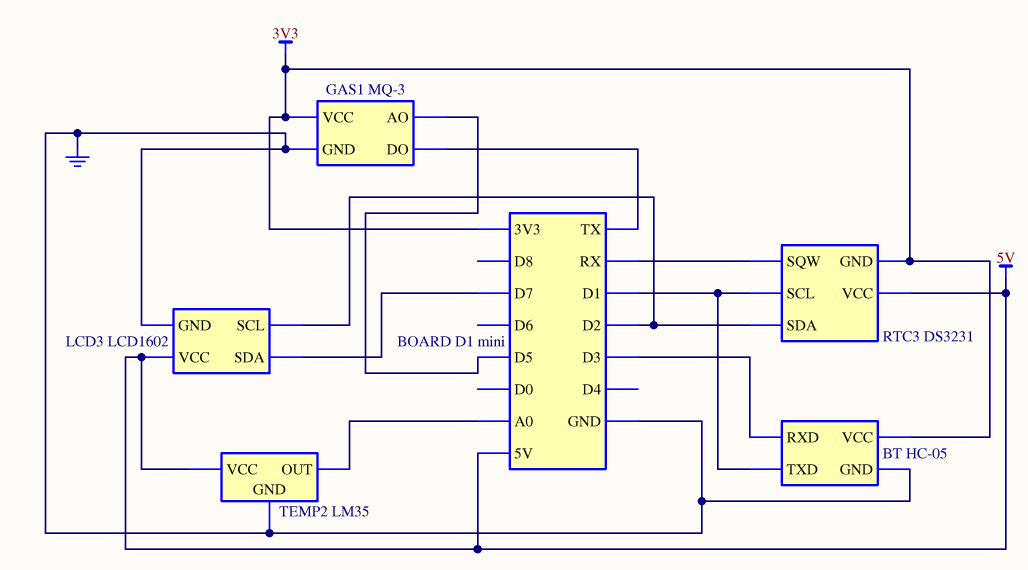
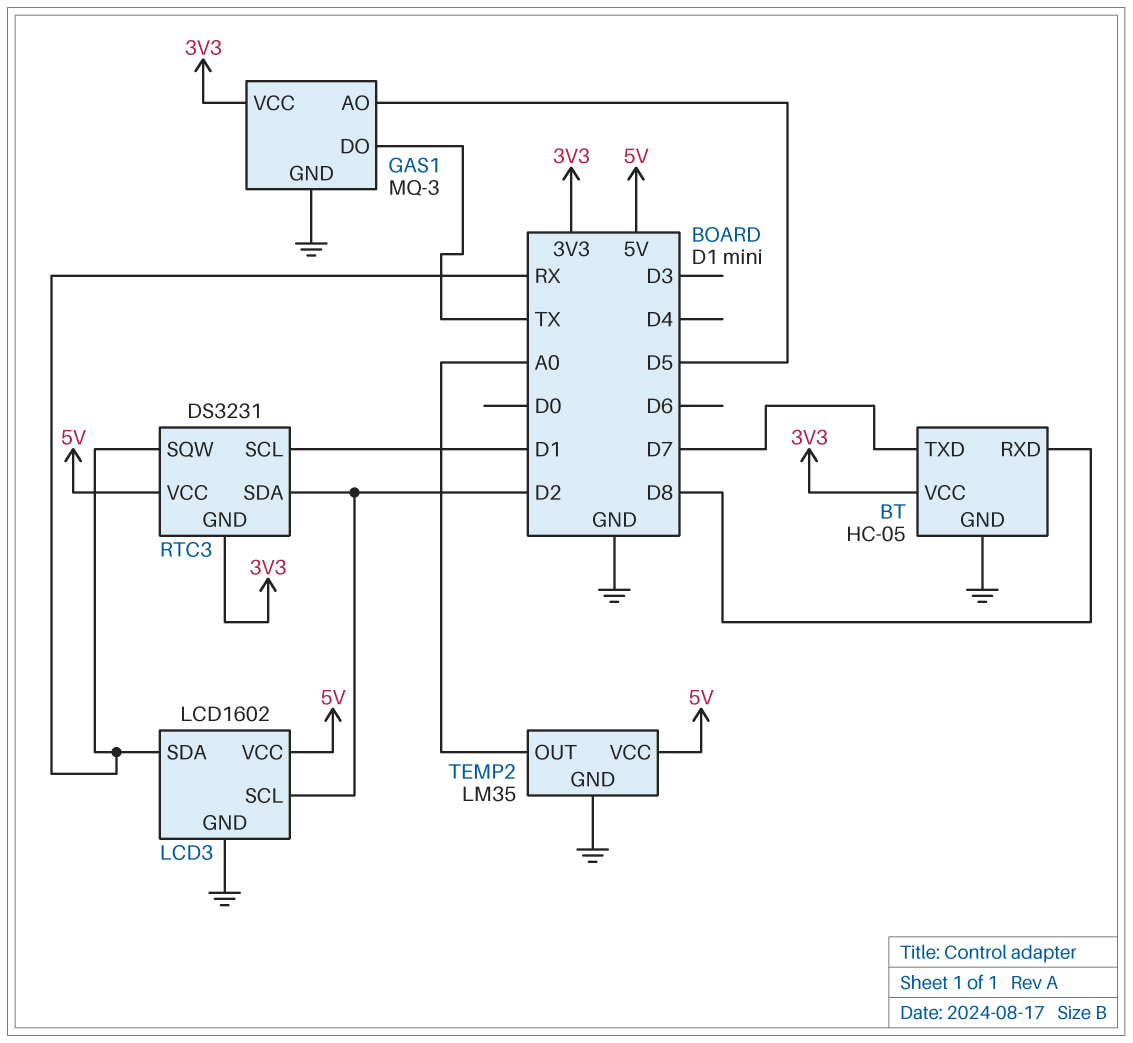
BT pin RXD: D3 -> D8
BT pin TXD: D1 -> D7
LCD3 pin SDA: D7 -> RX

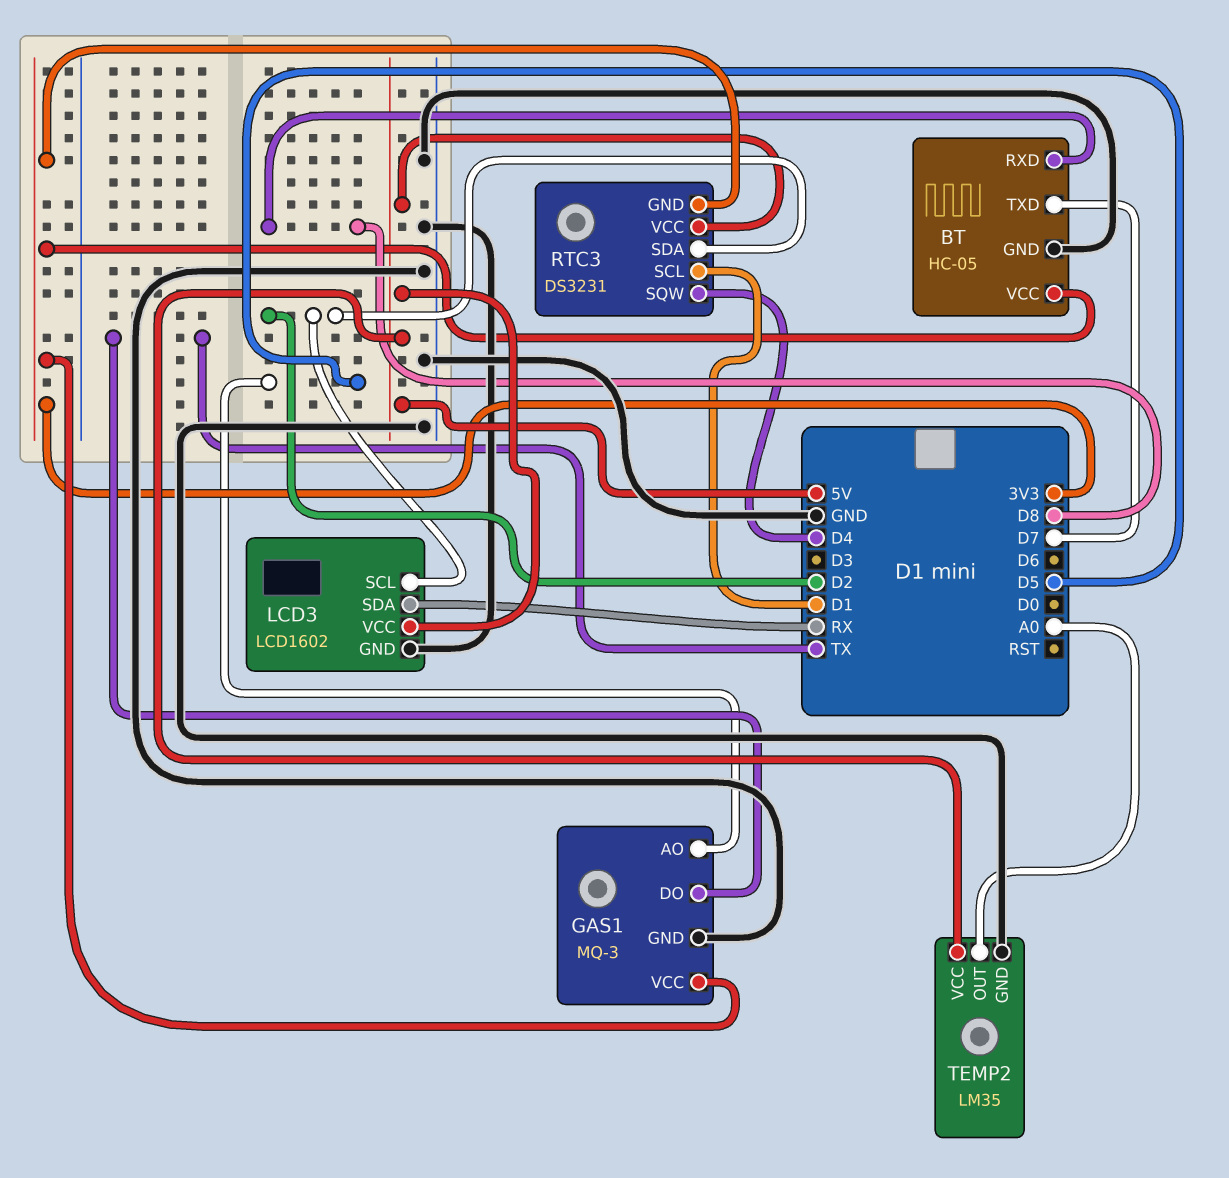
RTC3 pin SQW: RX -> D4

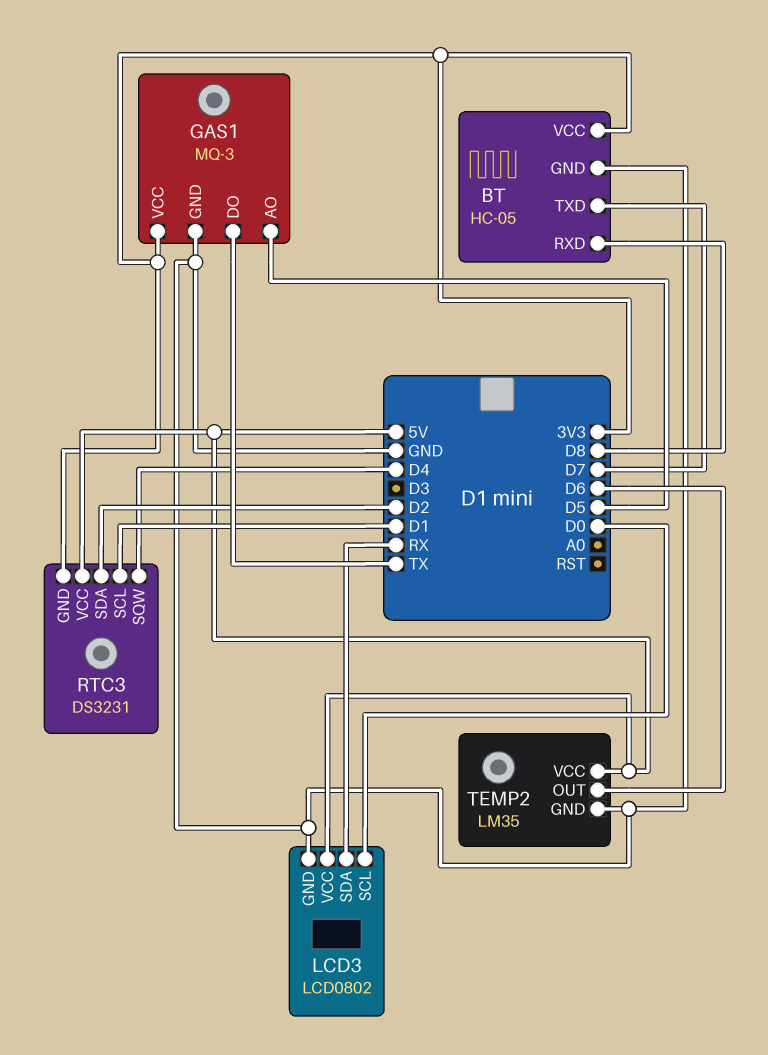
LCD3: LCD1602 -> LCD0802
LCD3 pin SCL: D2 -> D0
TEMP2 pin OUT: A0 -> D6

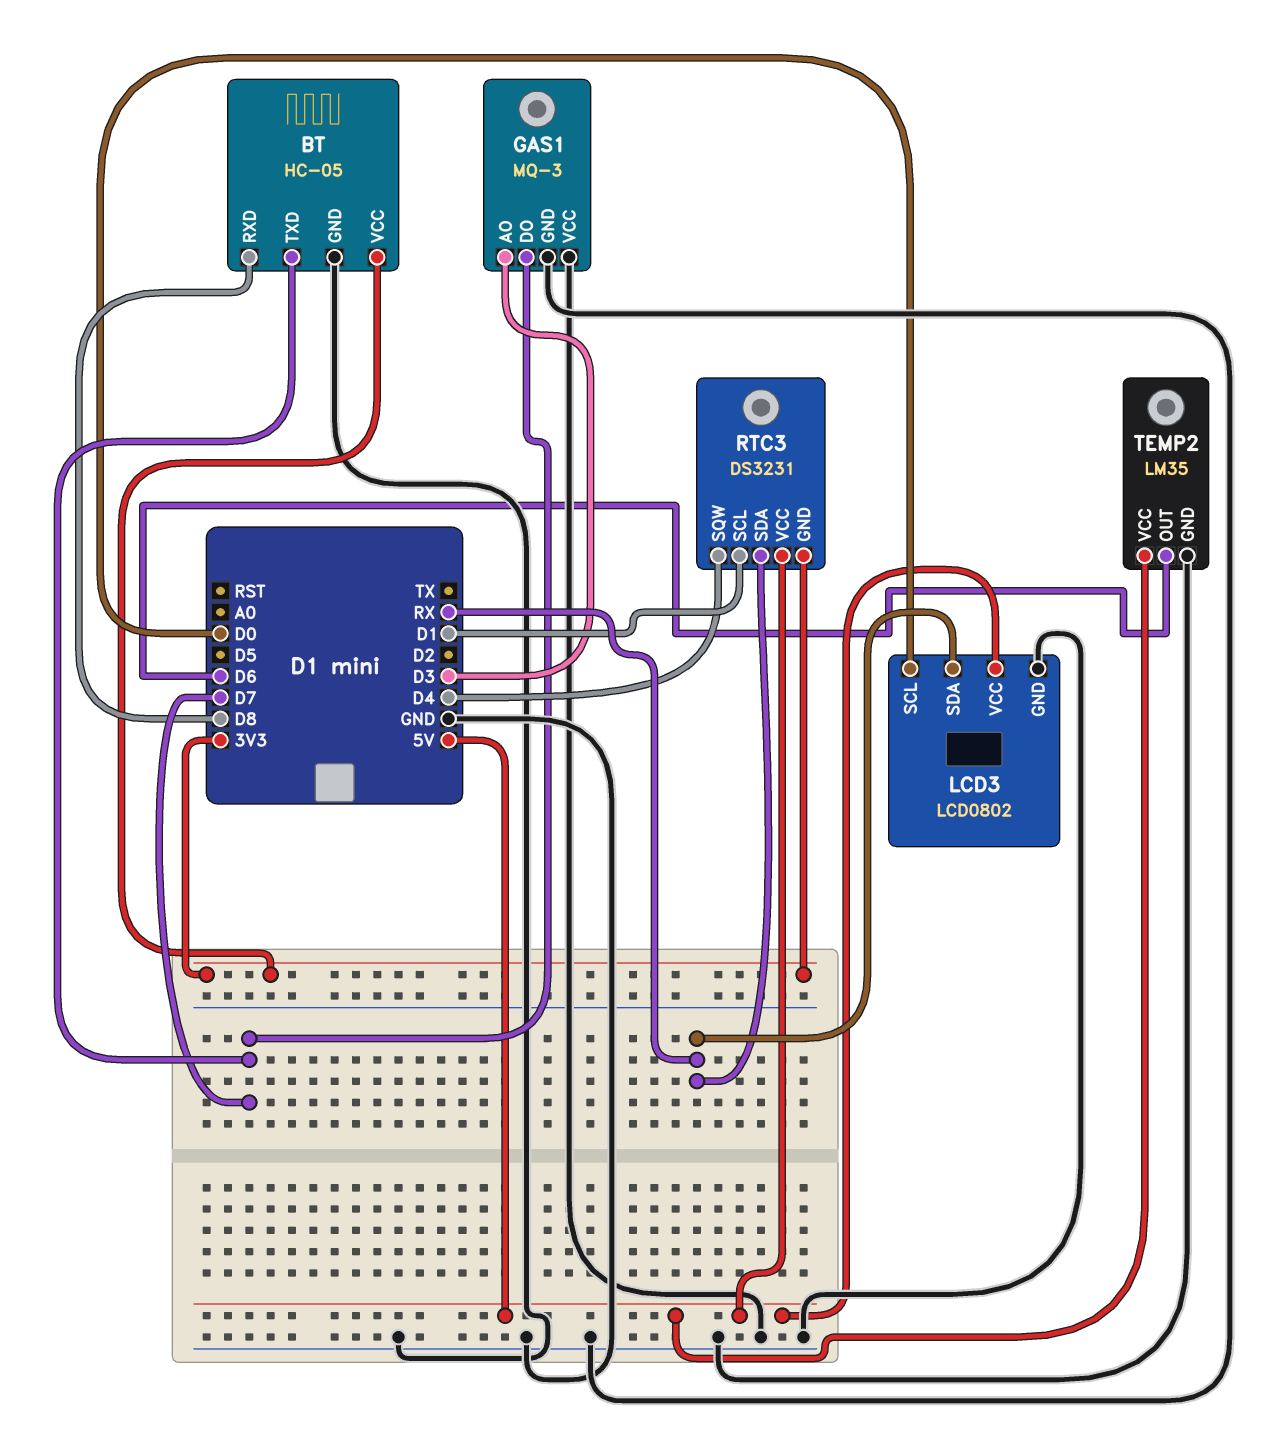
GAS1 pin AO: D5 -> D3
GAS1 pin DO: TX -> D7
GAS1 pin VCC: 3V3 -> GND
RTC3 pin SDA: D2 -> RX

